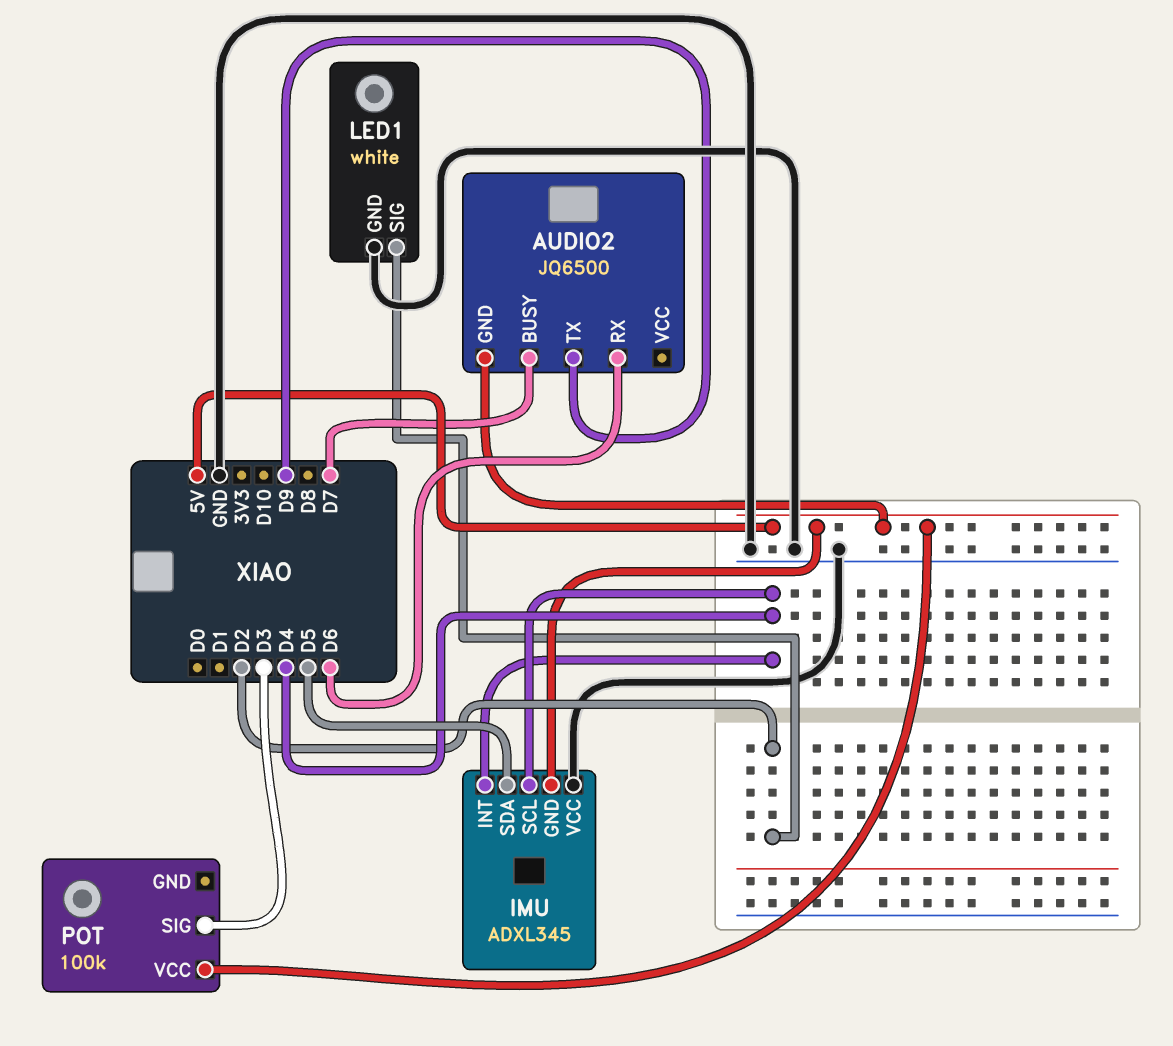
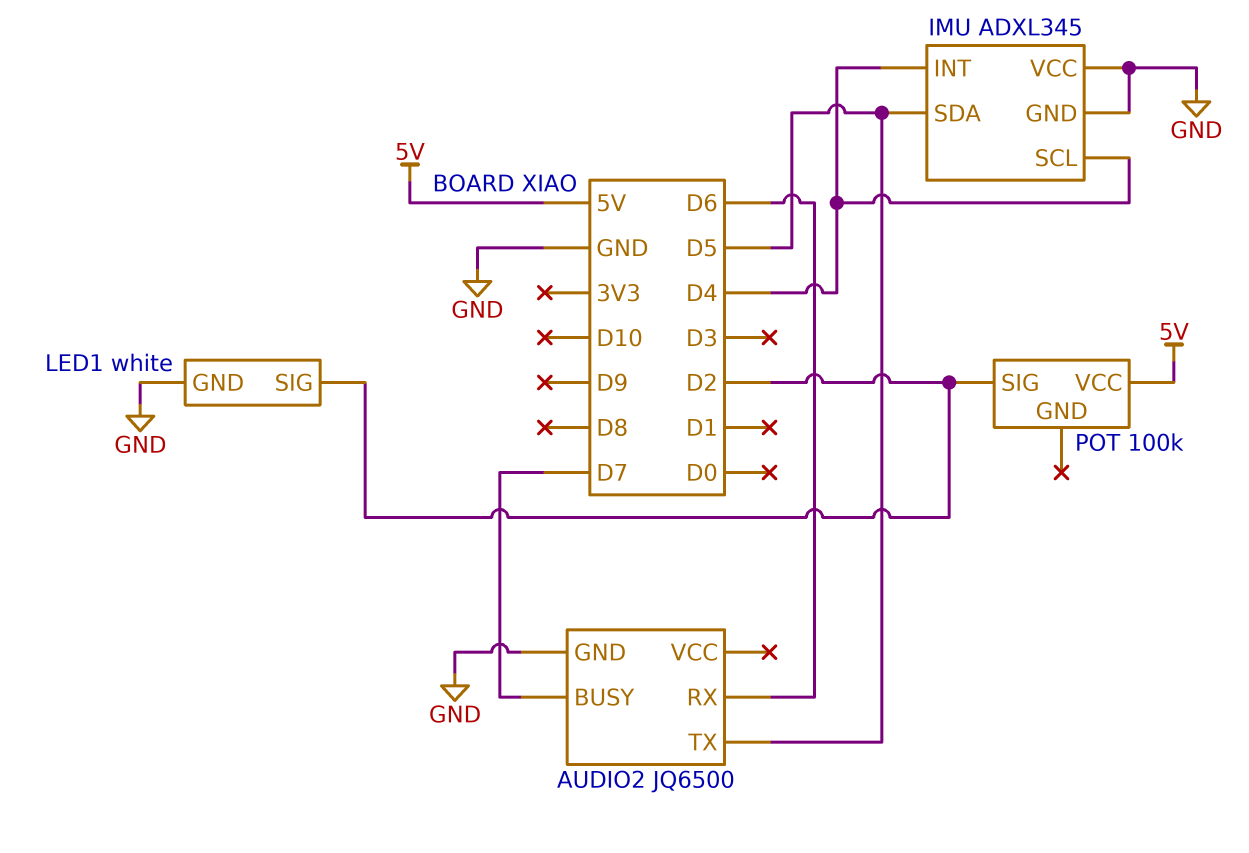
AUDIO2 pin GND: 5V -> GND
AUDIO2 pin TX: D9 -> D5
IMU pin GND: 5V -> GND
POT pin SIG: D3 -> D2

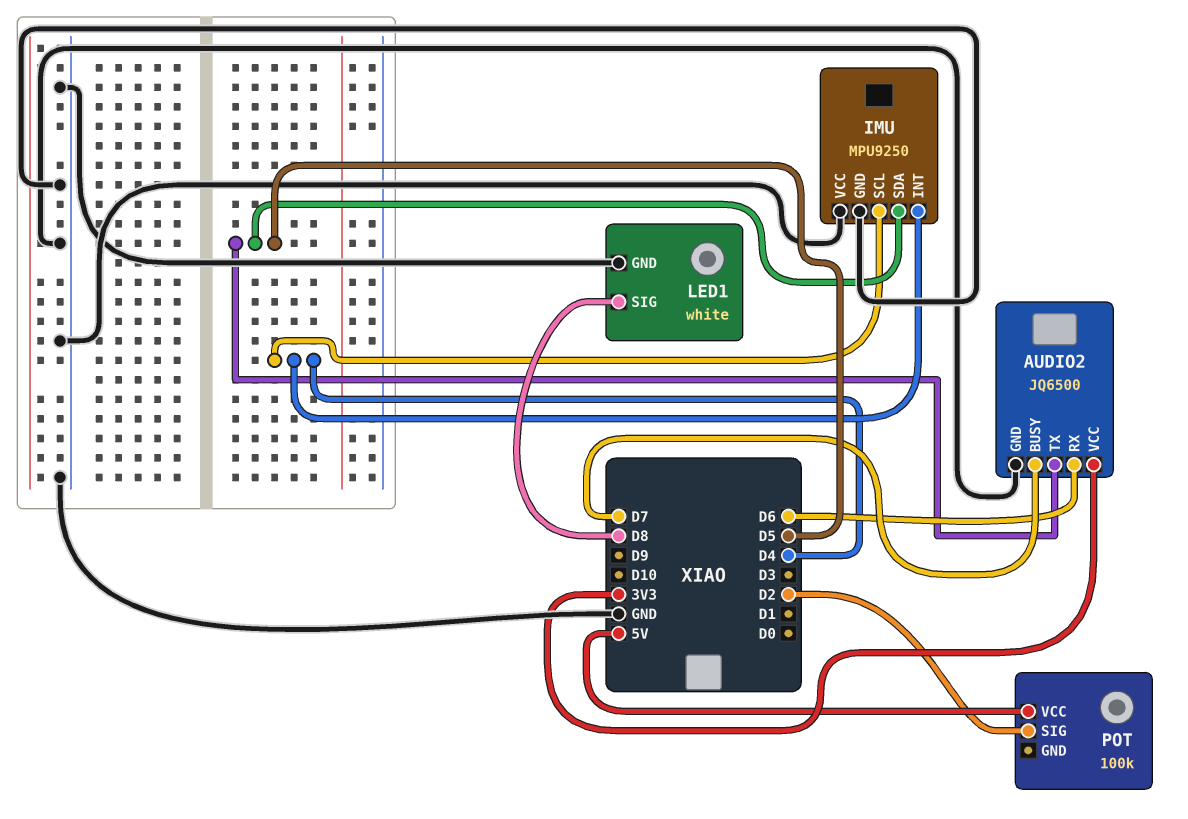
AUDIO2 pin VCC: none -> 3V3
IMU: ADXL345 -> MPU9250
LED1 pin SIG: D2 -> D8

